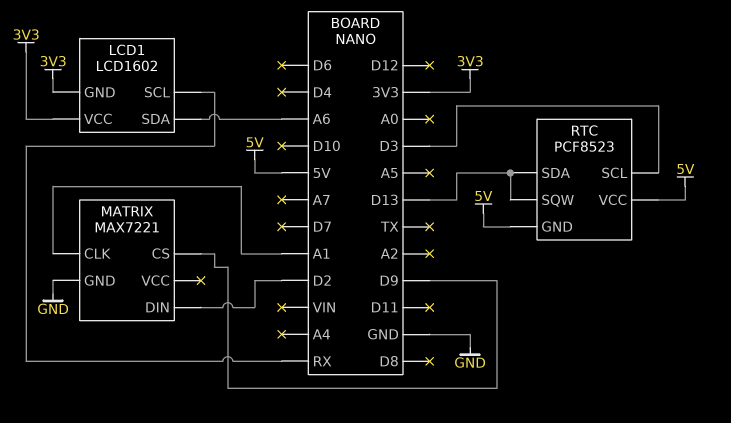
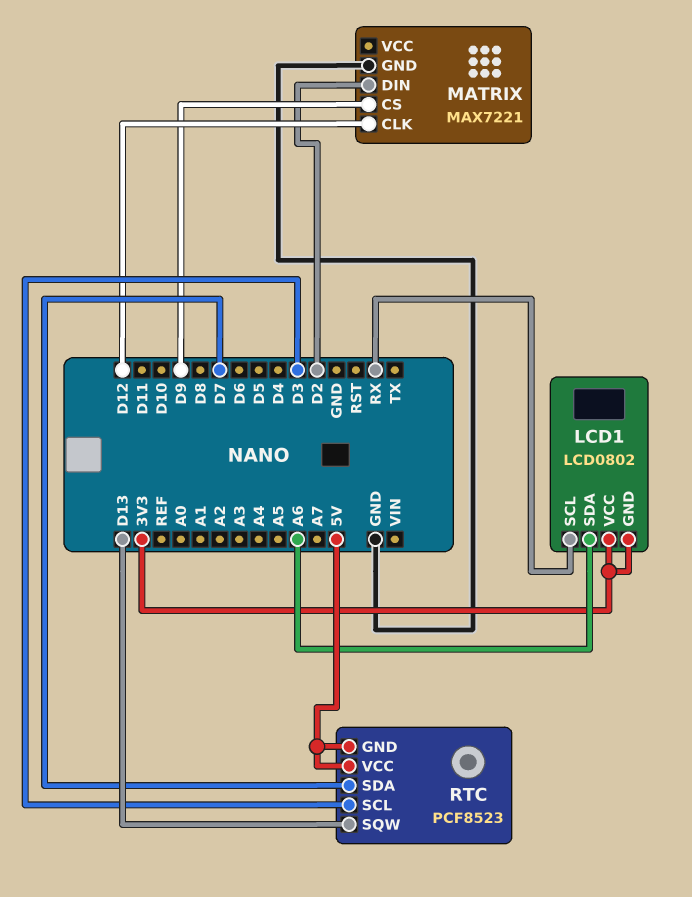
LCD1: LCD1602 -> LCD0802
MATRIX pin CLK: A1 -> D12
RTC pin SDA: D13 -> D7

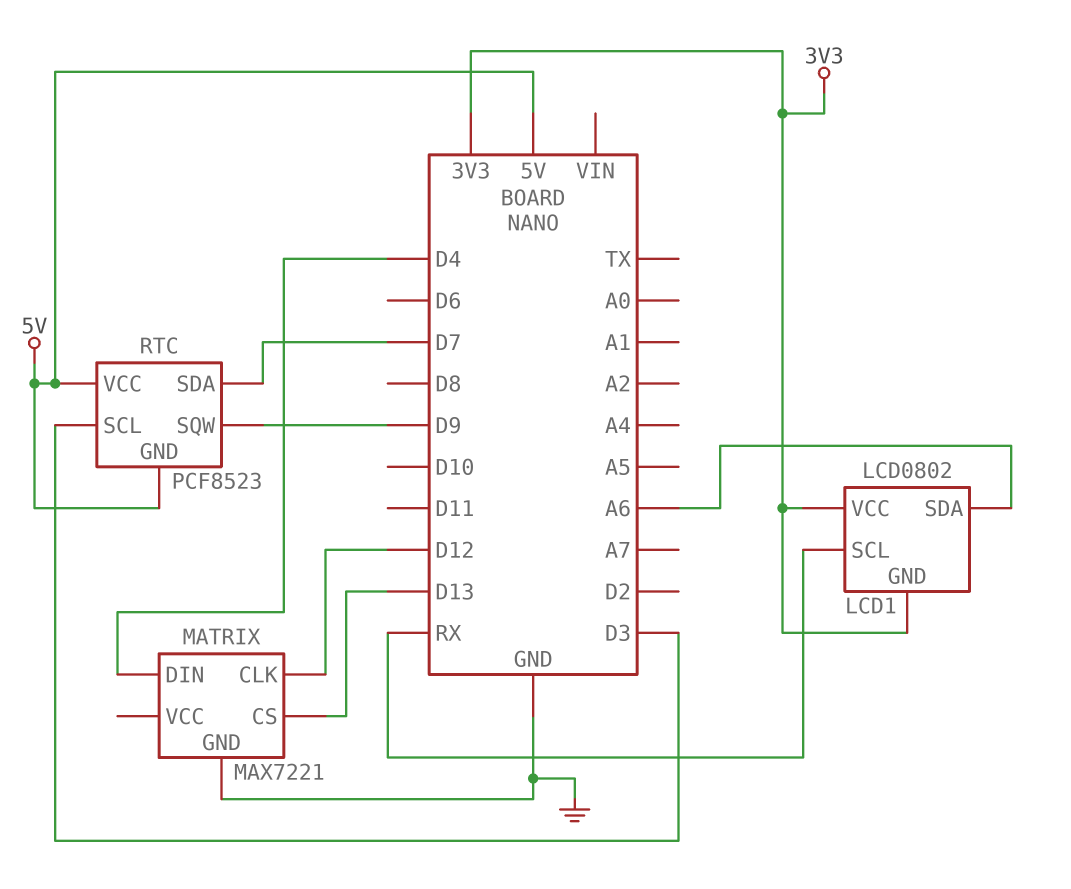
MATRIX pin CS: D9 -> D13
MATRIX pin DIN: D2 -> D4
RTC pin SQW: D13 -> D9

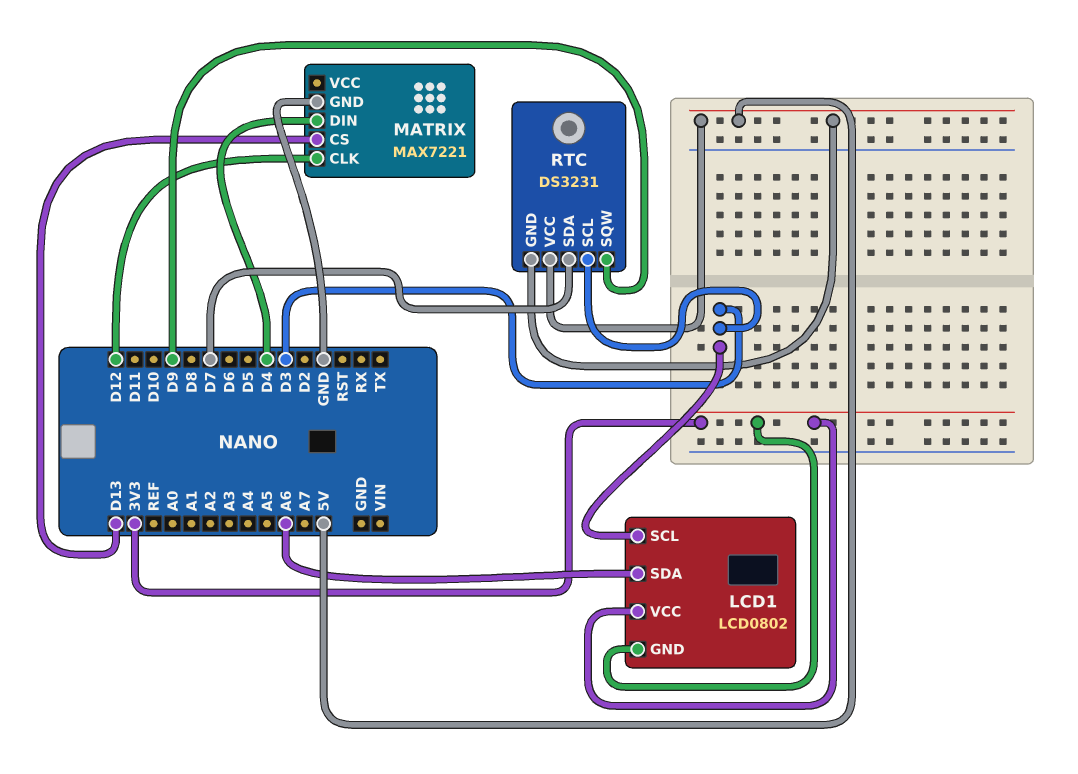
LCD1 pin SCL: RX -> D3
RTC: PCF8523 -> DS3231

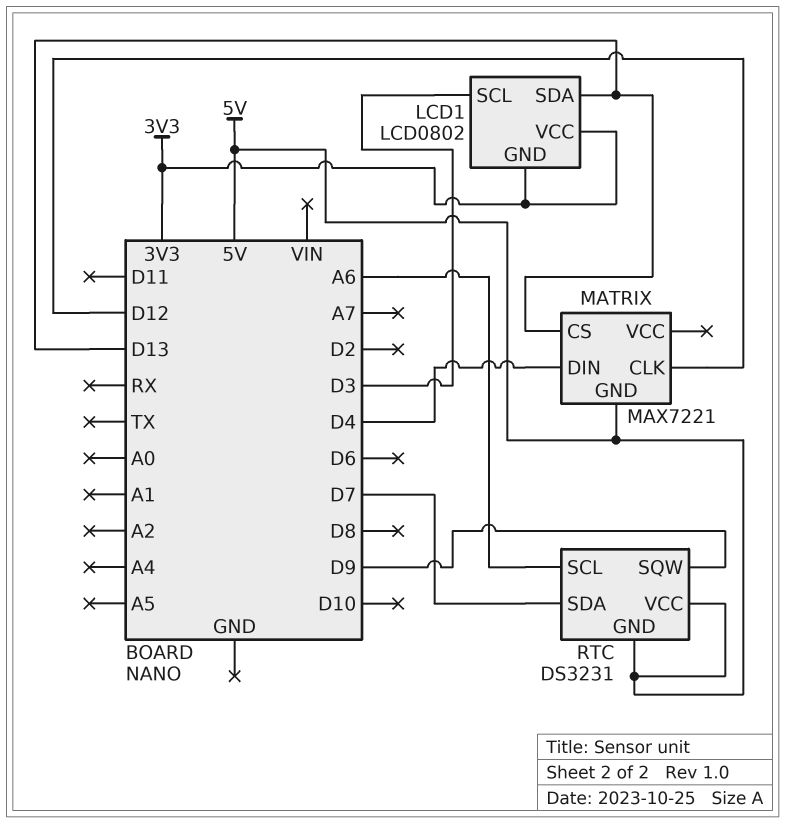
LCD1 pin SDA: A6 -> D13
MATRIX pin GND: GND -> 5V
RTC pin SCL: D3 -> A6

